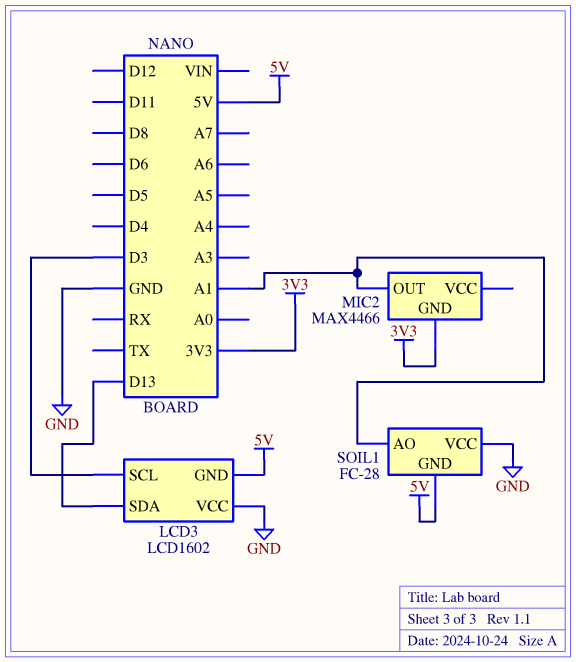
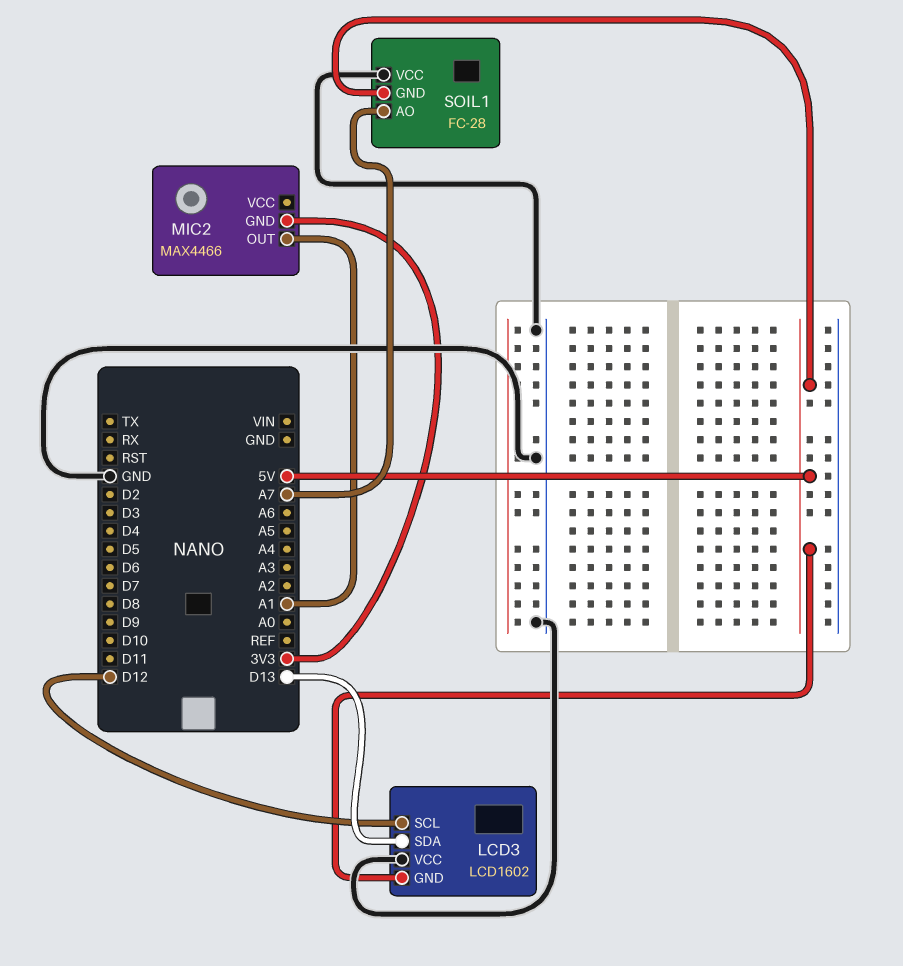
LCD3 pin SCL: D3 -> D12
SOIL1 pin AO: A1 -> A7

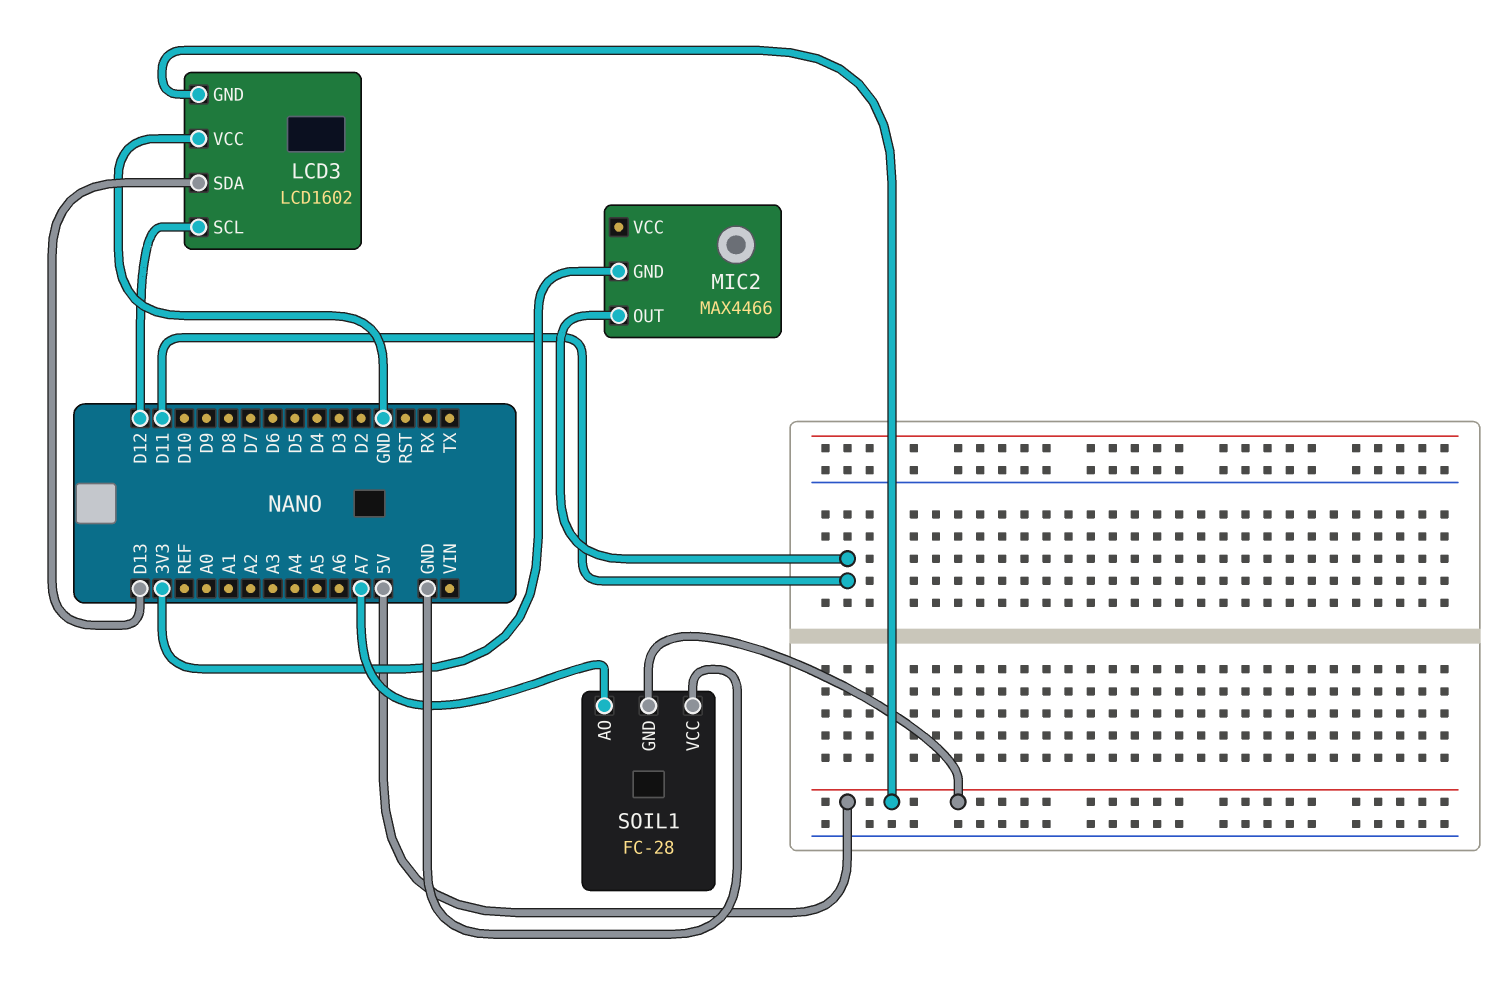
MIC2 pin OUT: A1 -> D11

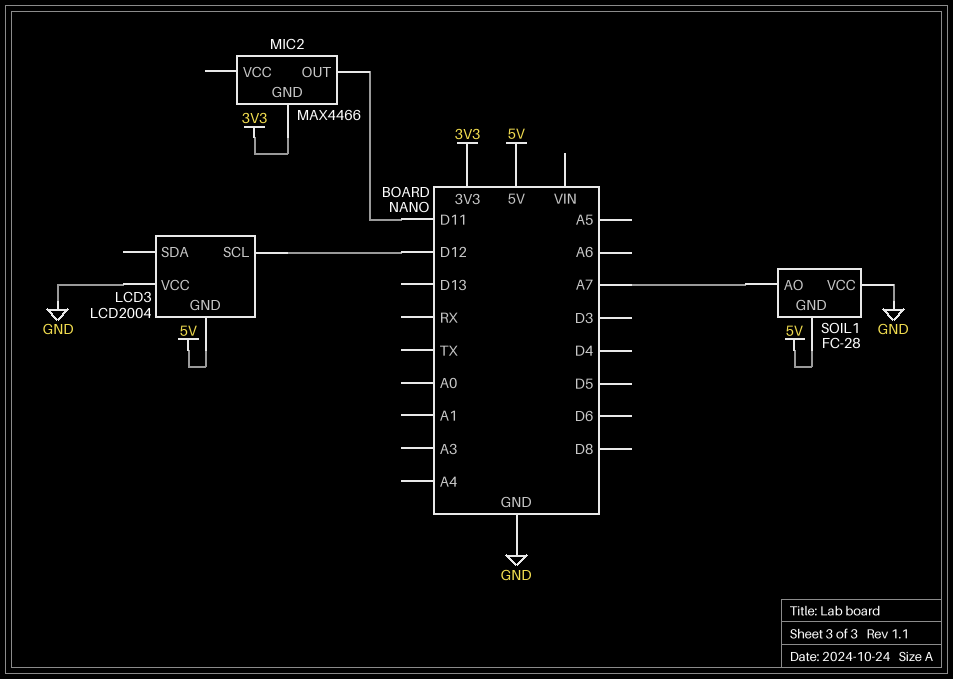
LCD3: LCD1602 -> LCD2004
LCD3 pin SDA: D13 -> none

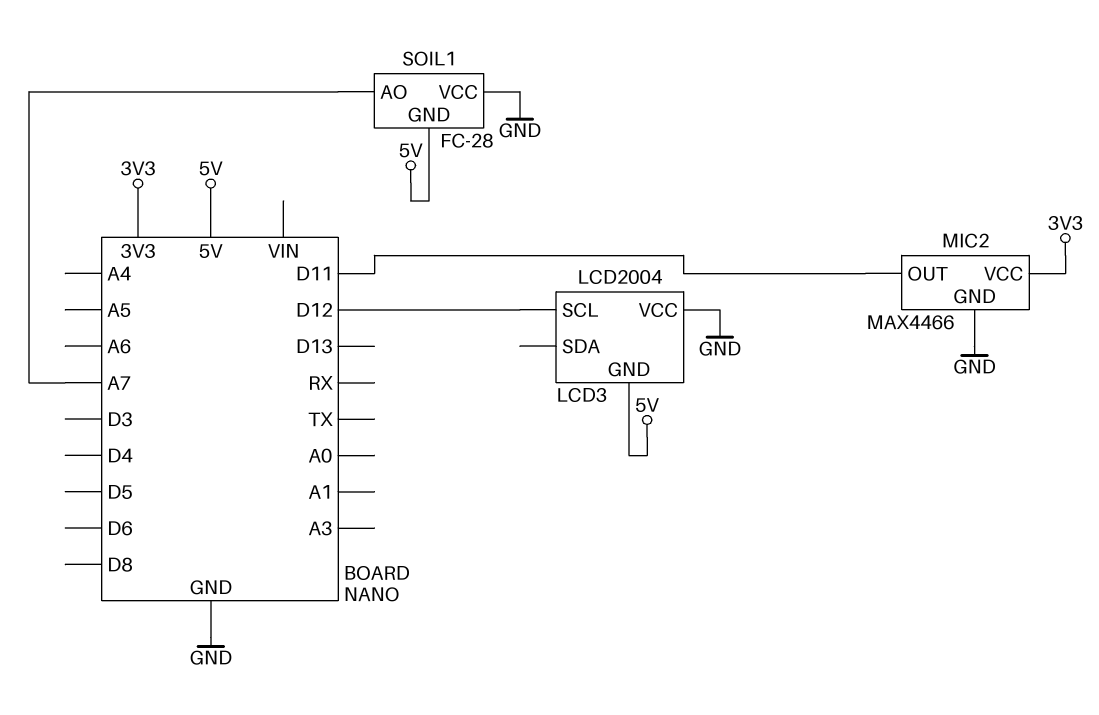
MIC2 pin GND: 3V3 -> GND
MIC2 pin VCC: none -> 3V3

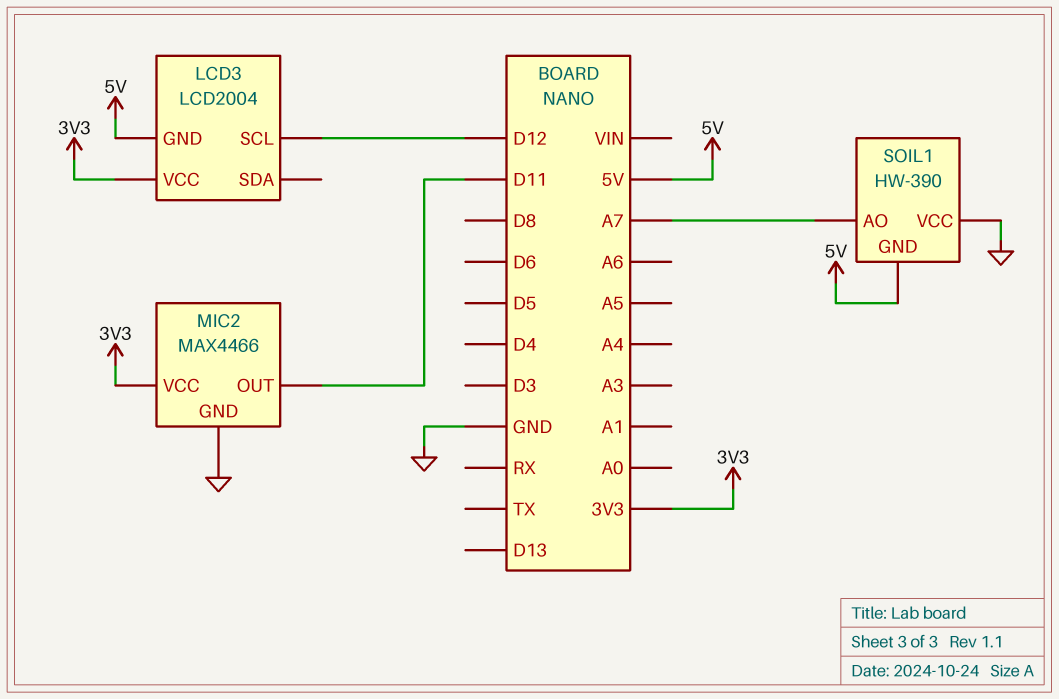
LCD3 pin VCC: GND -> 3V3
SOIL1: FC-28 -> HW-390

